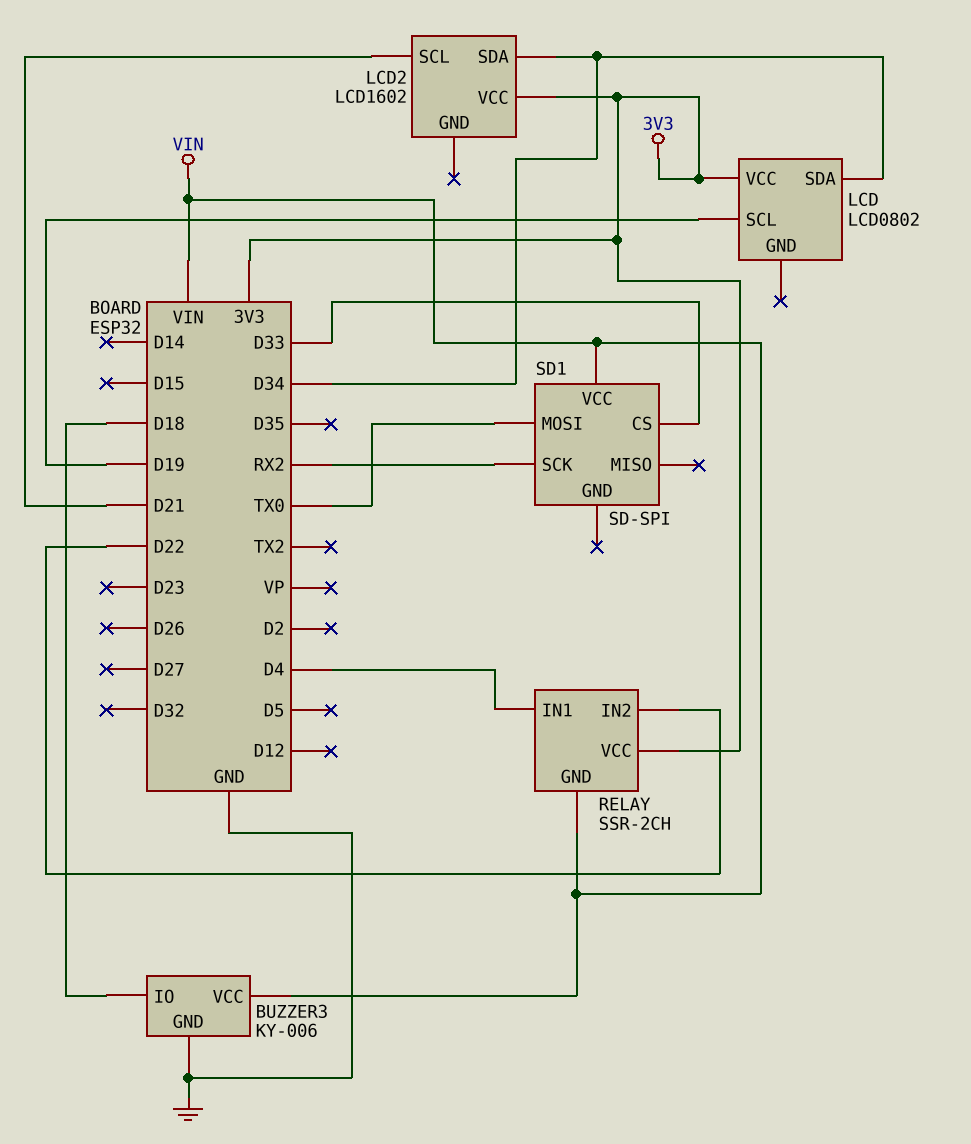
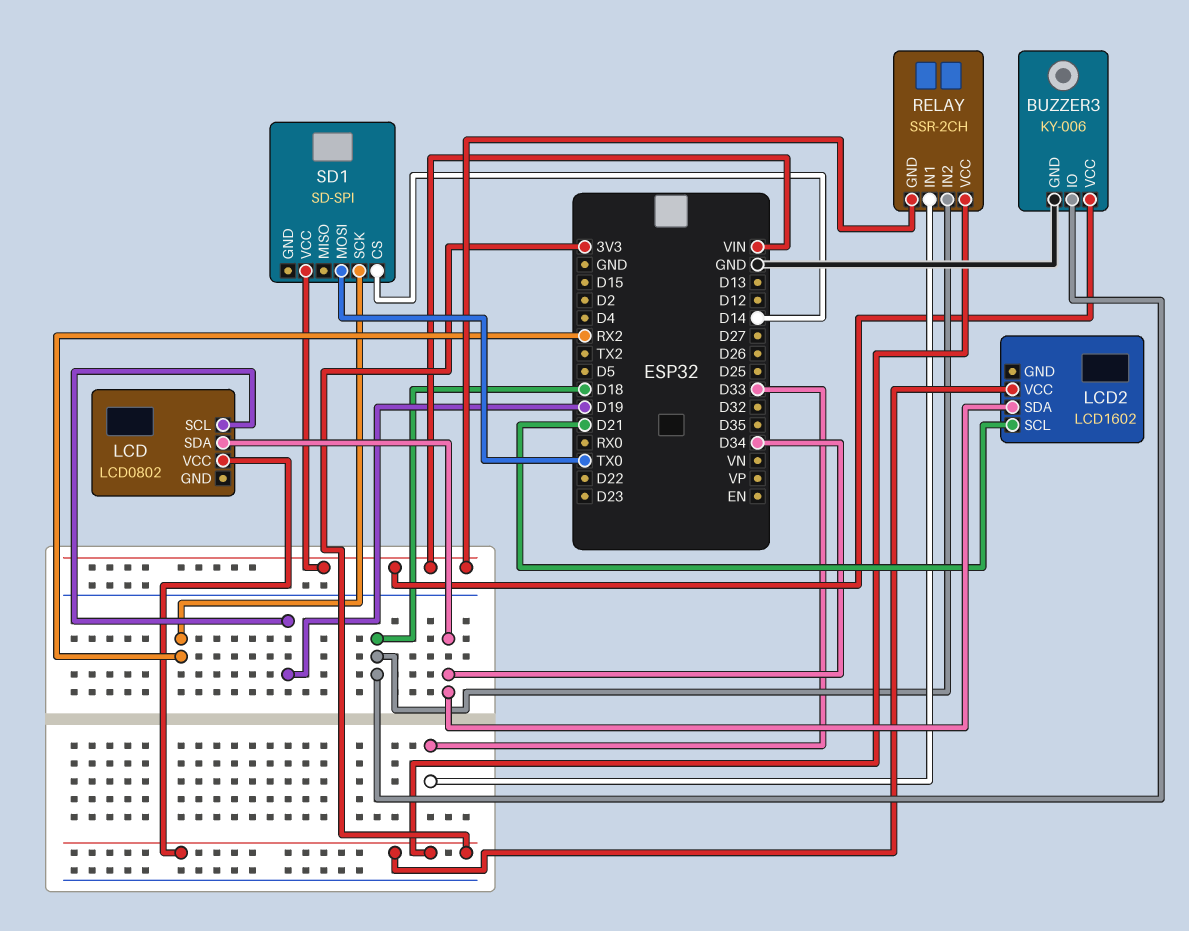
RELAY pin IN1: D4 -> D33
RELAY pin IN2: D22 -> D18
SD1 pin CS: D33 -> D14

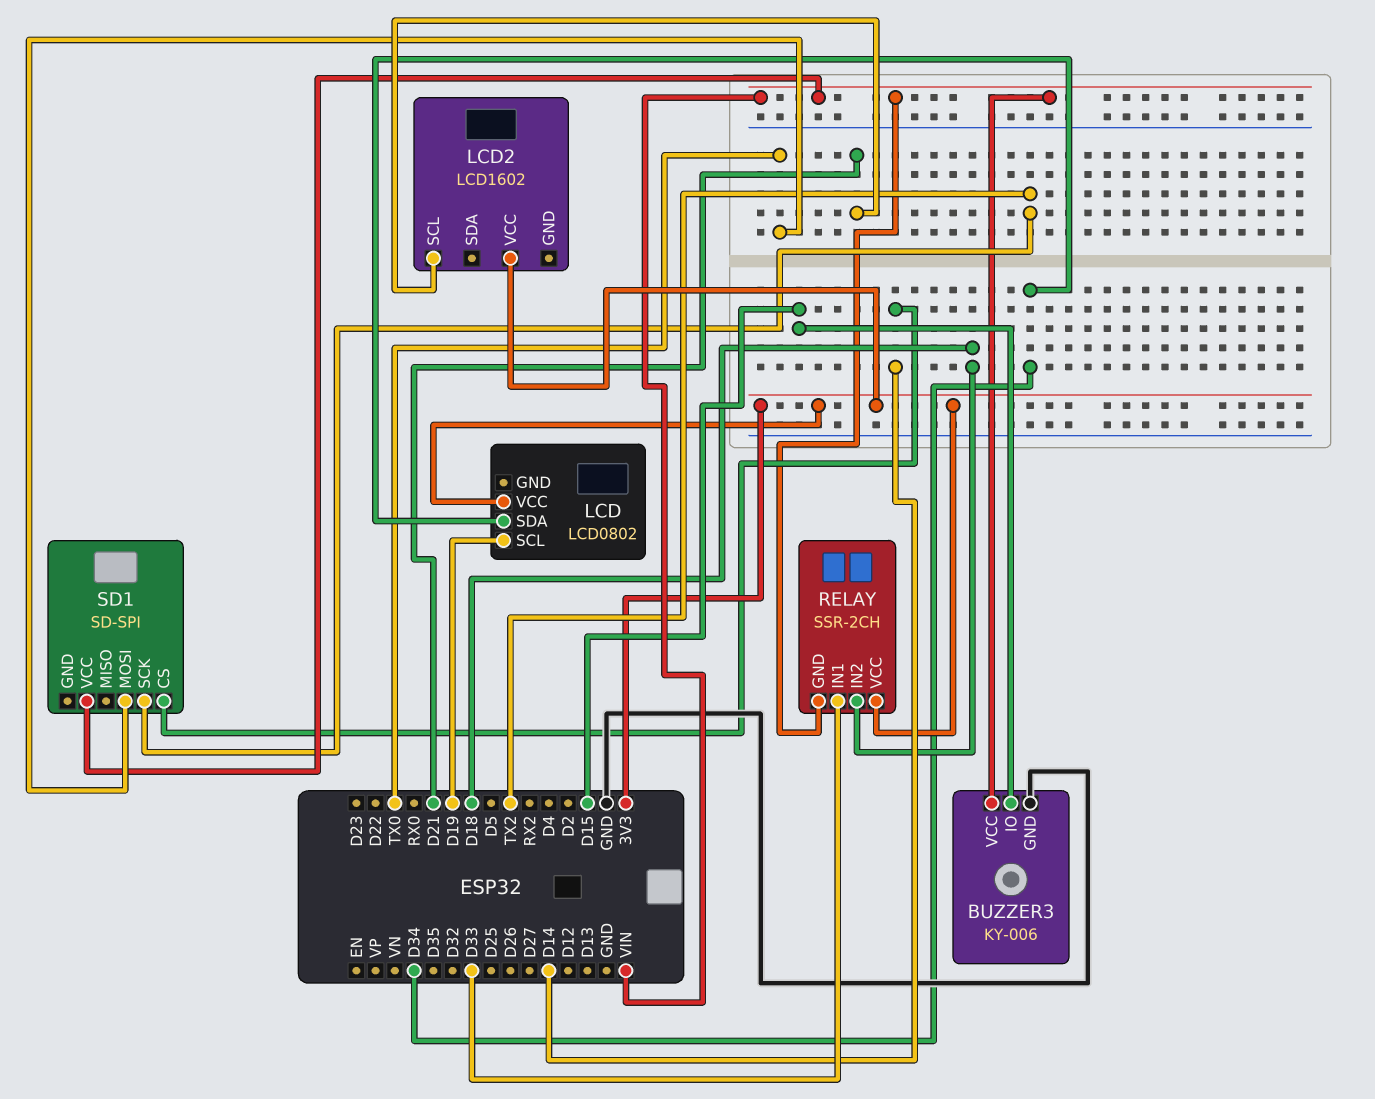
BUZZER3 pin IO: D18 -> D15
LCD2 pin SDA: D34 -> none
SD1 pin SCK: RX2 -> TX2

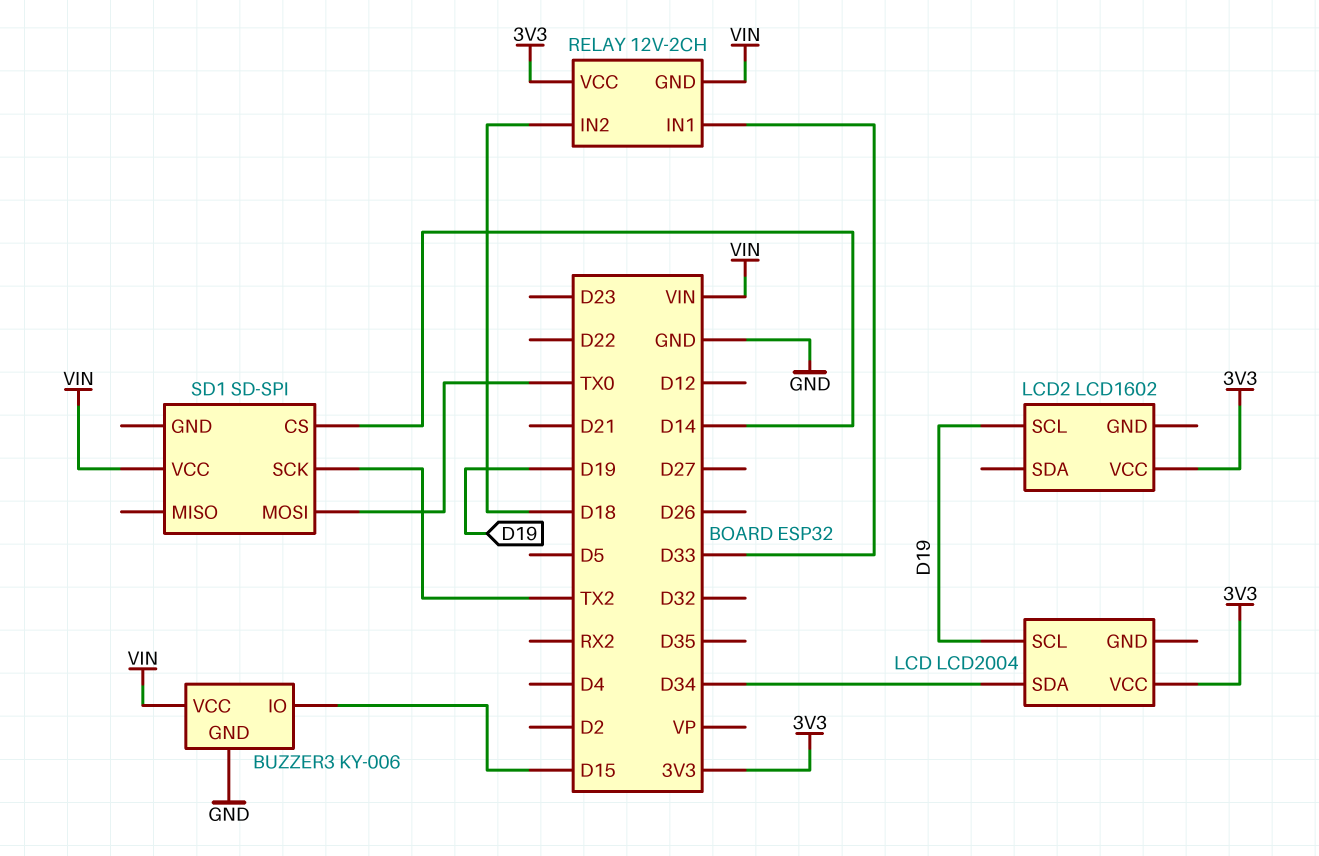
LCD: LCD0802 -> LCD2004
LCD2 pin SCL: D21 -> D19
RELAY: SSR-2CH -> 12V-2CH

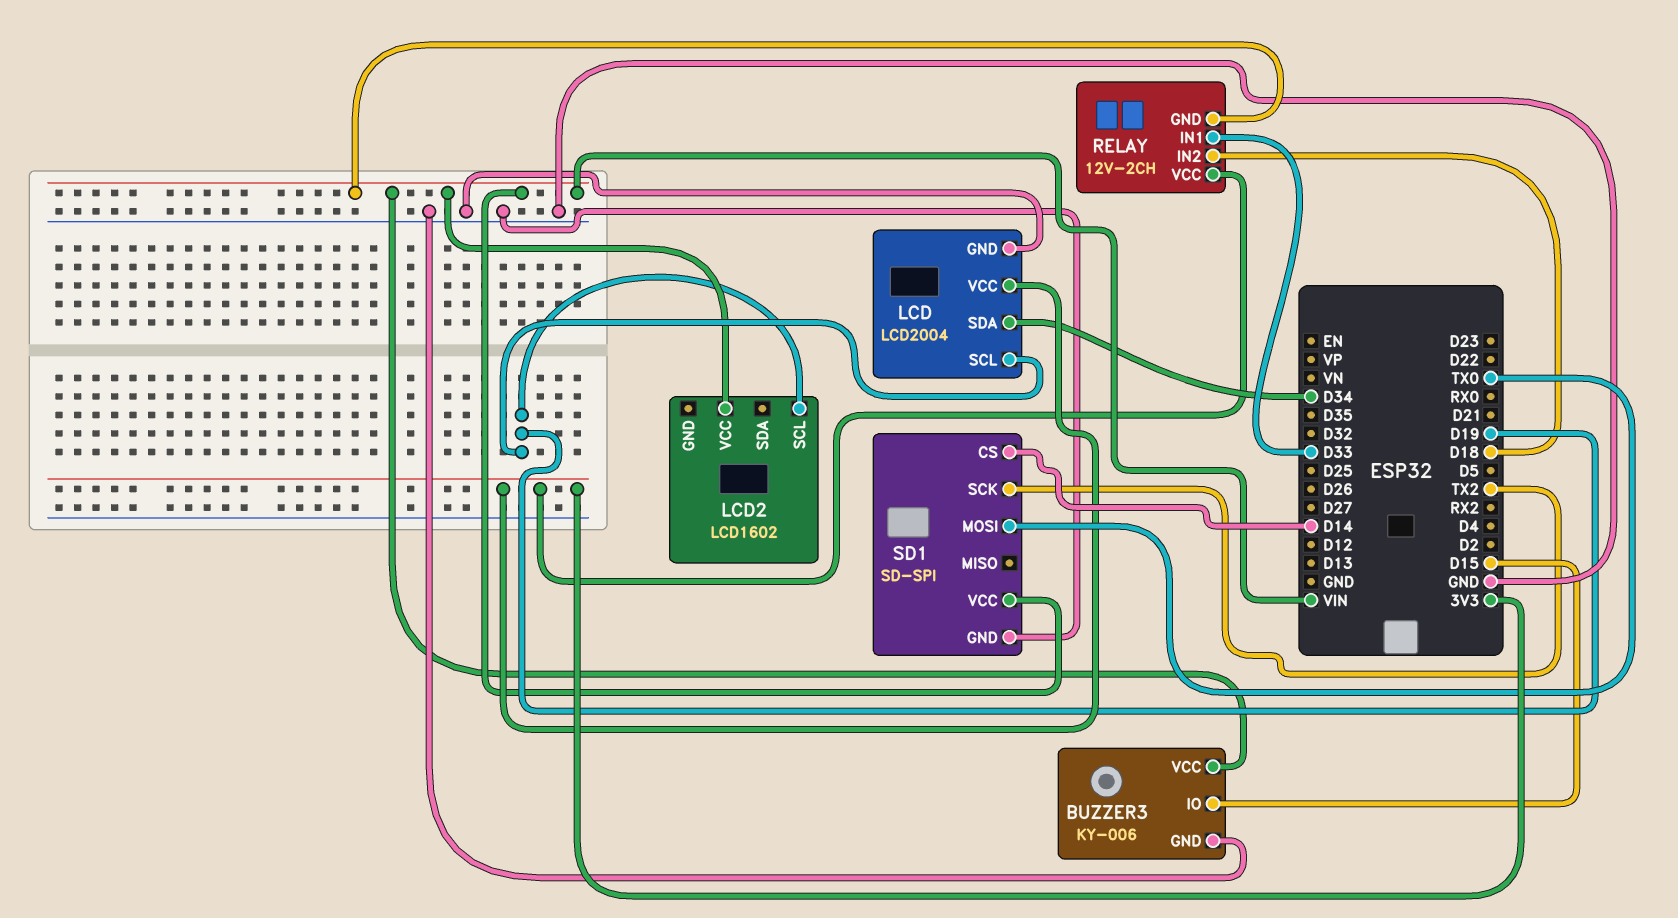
LCD pin GND: none -> GND
LCD2 pin VCC: 3V3 -> VIN
SD1 pin GND: none -> GND

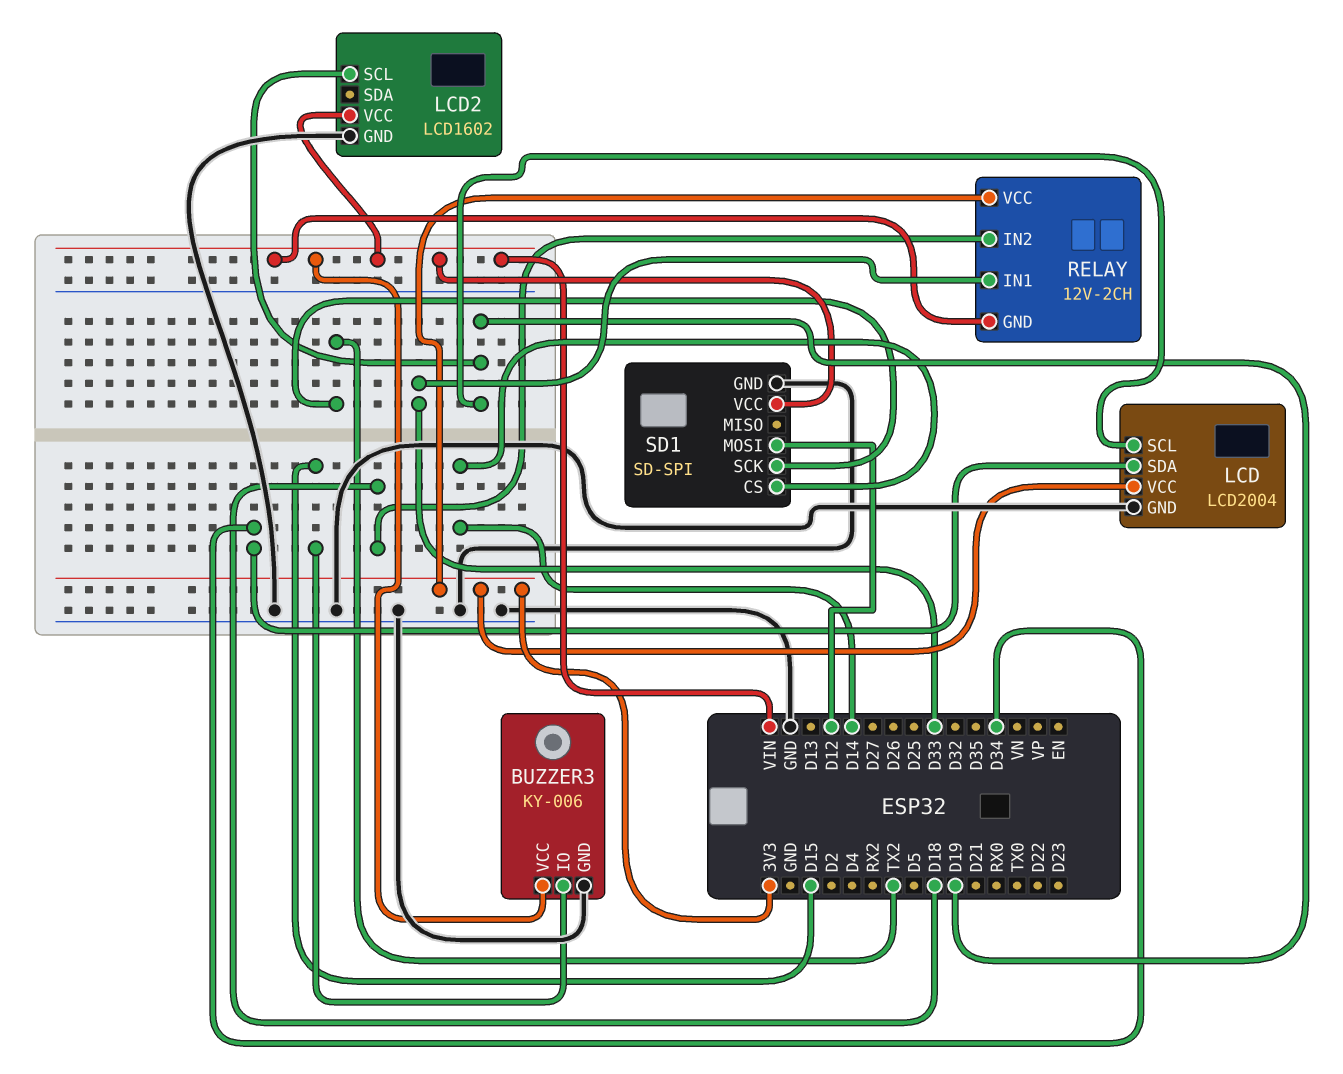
LCD2 pin GND: none -> GND
SD1 pin MOSI: TX0 -> D12

